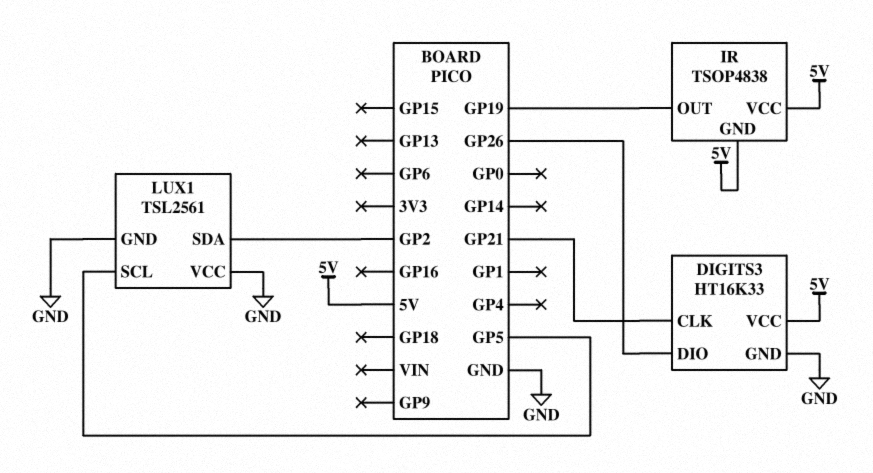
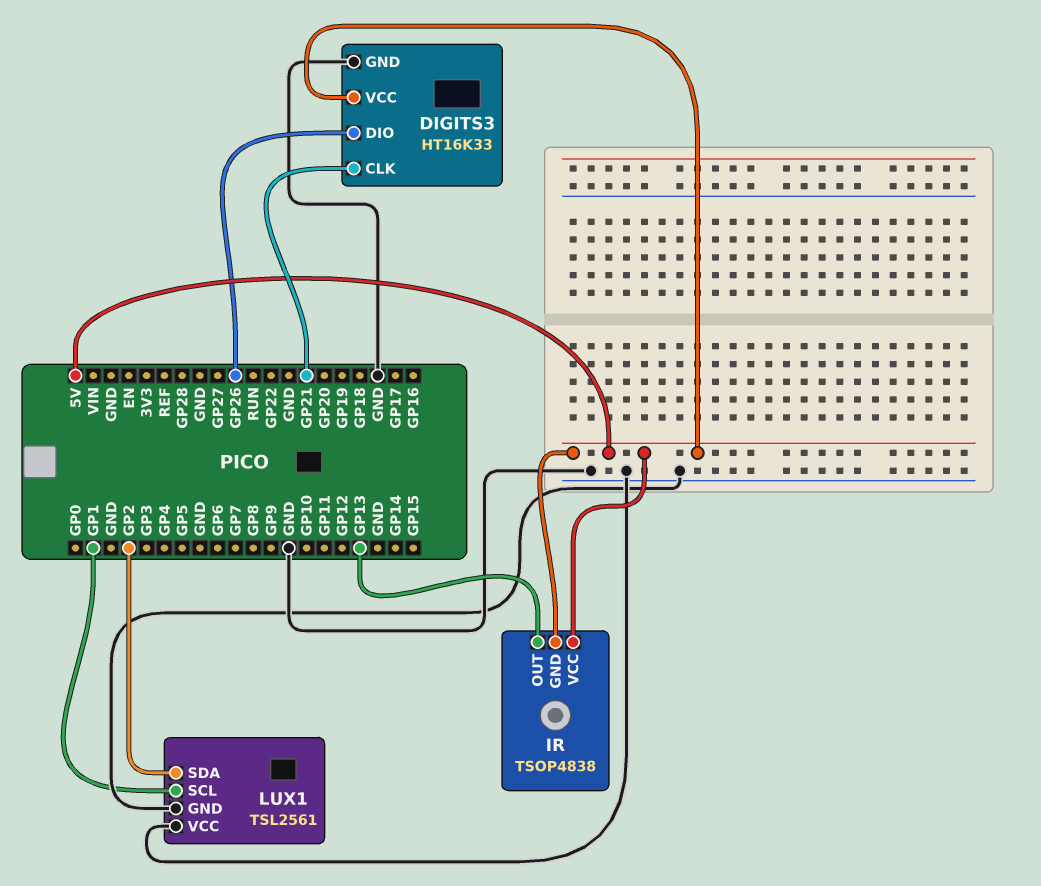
IR pin OUT: GP19 -> GP13
LUX1 pin SCL: GP5 -> GP1

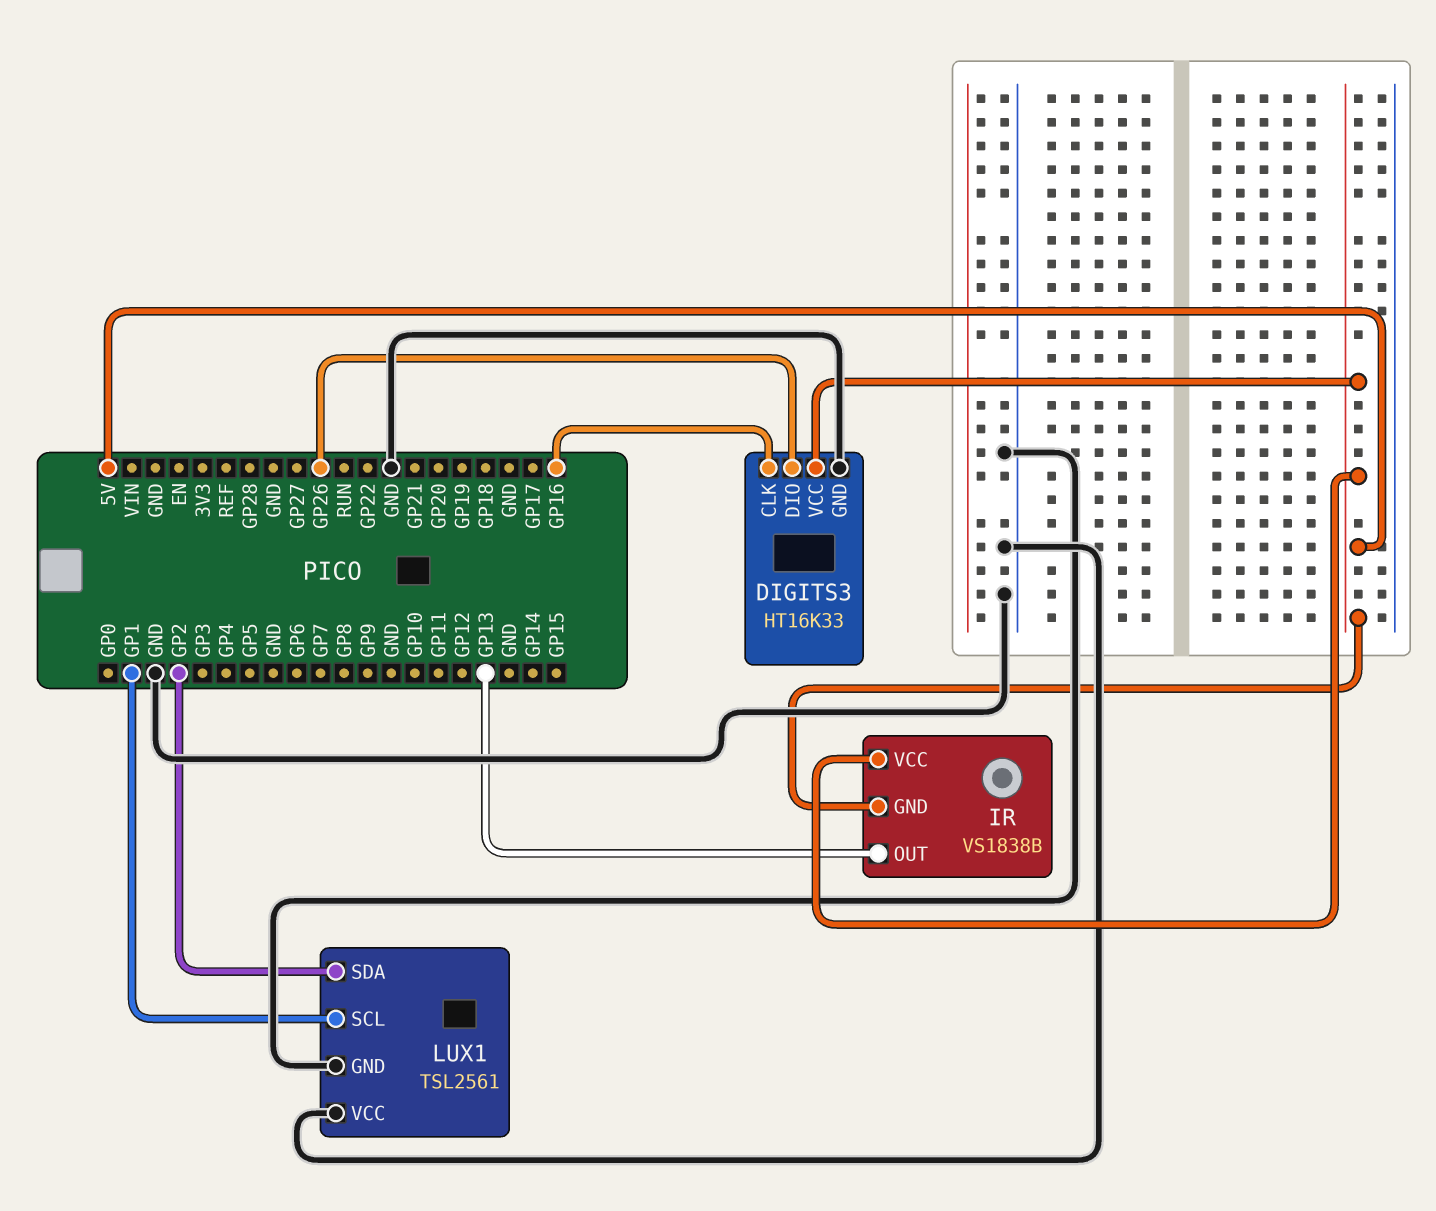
DIGITS3 pin CLK: GP21 -> GP16
IR: TSOP4838 -> VS1838B

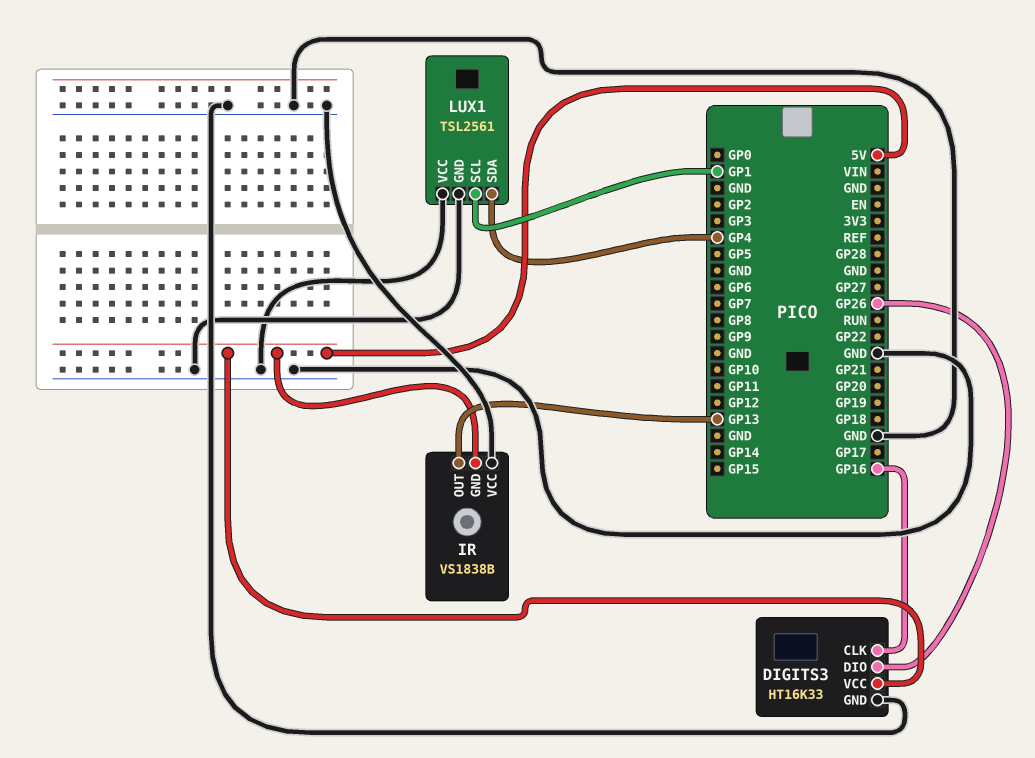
IR pin VCC: 5V -> GND
LUX1 pin SDA: GP2 -> GP4

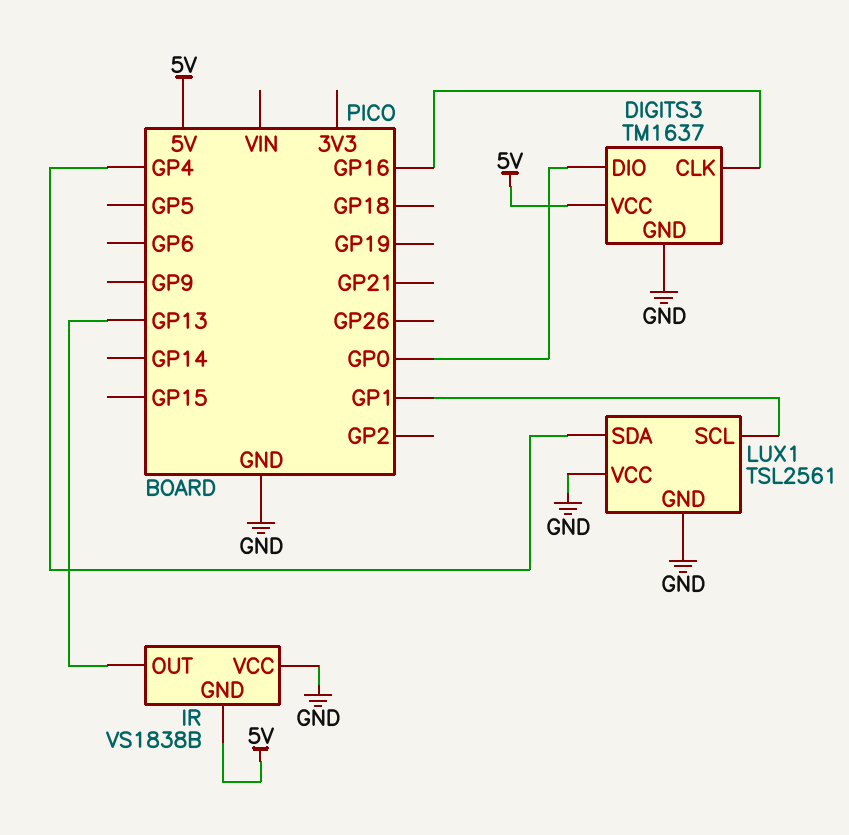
DIGITS3: HT16K33 -> TM1637
DIGITS3 pin DIO: GP26 -> GP0

